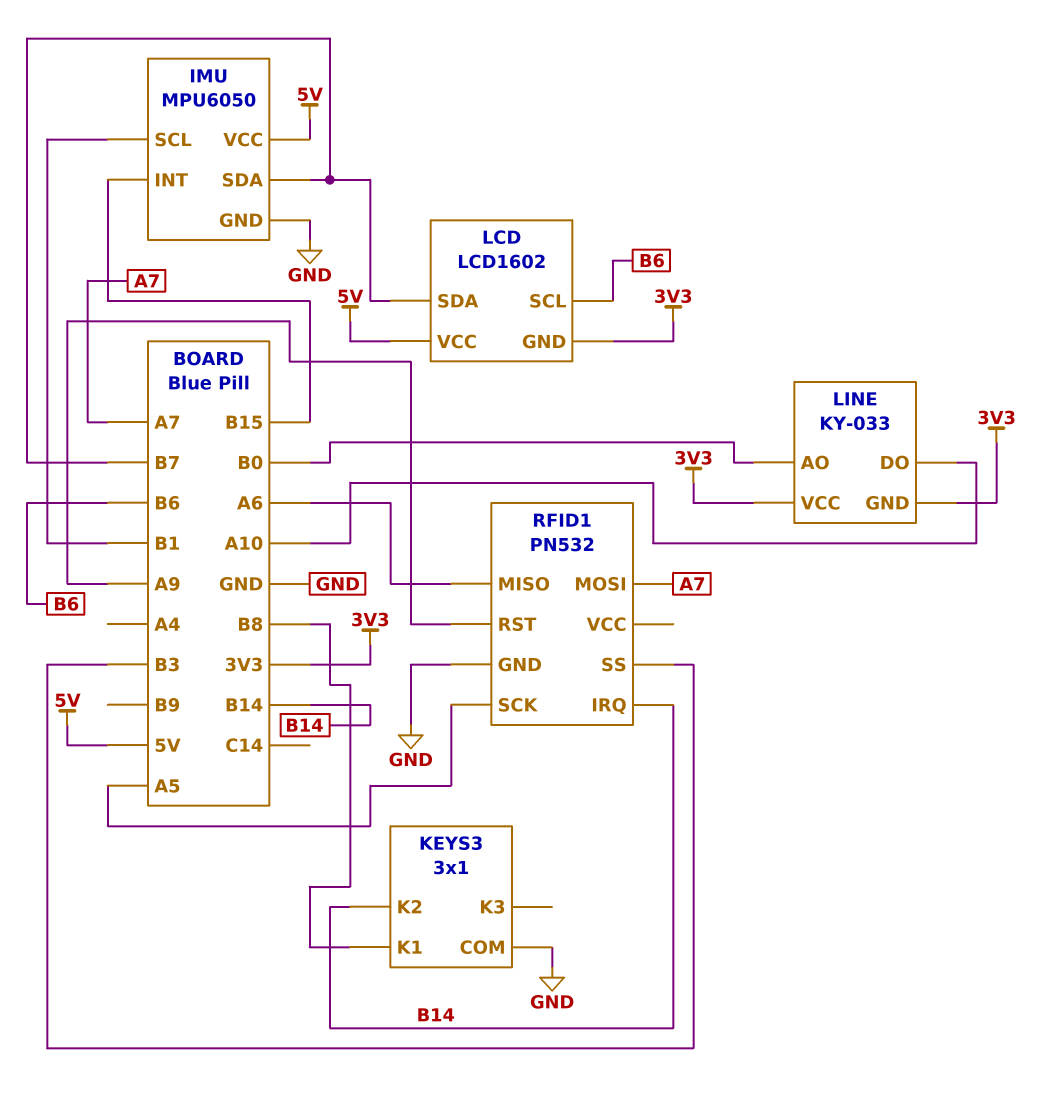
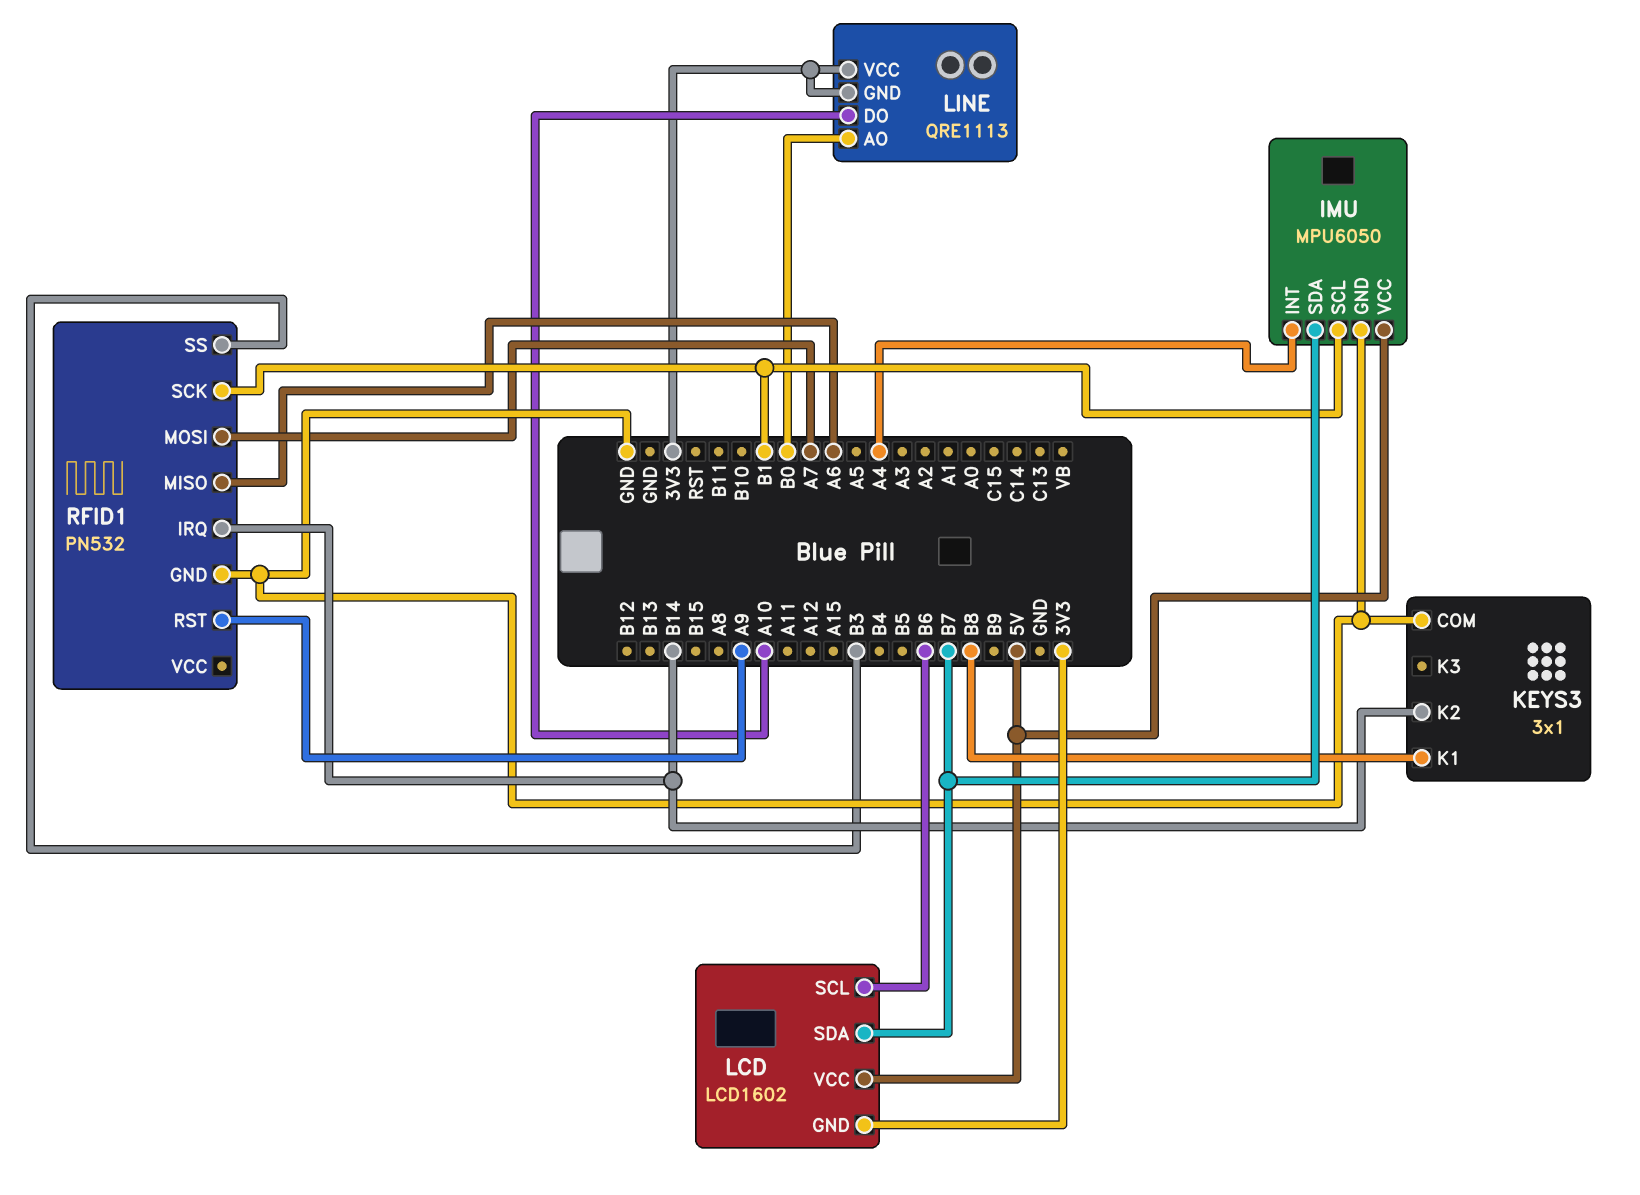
IMU pin INT: B15 -> A4
LINE: KY-033 -> QRE1113
RFID1 pin SCK: A5 -> B1

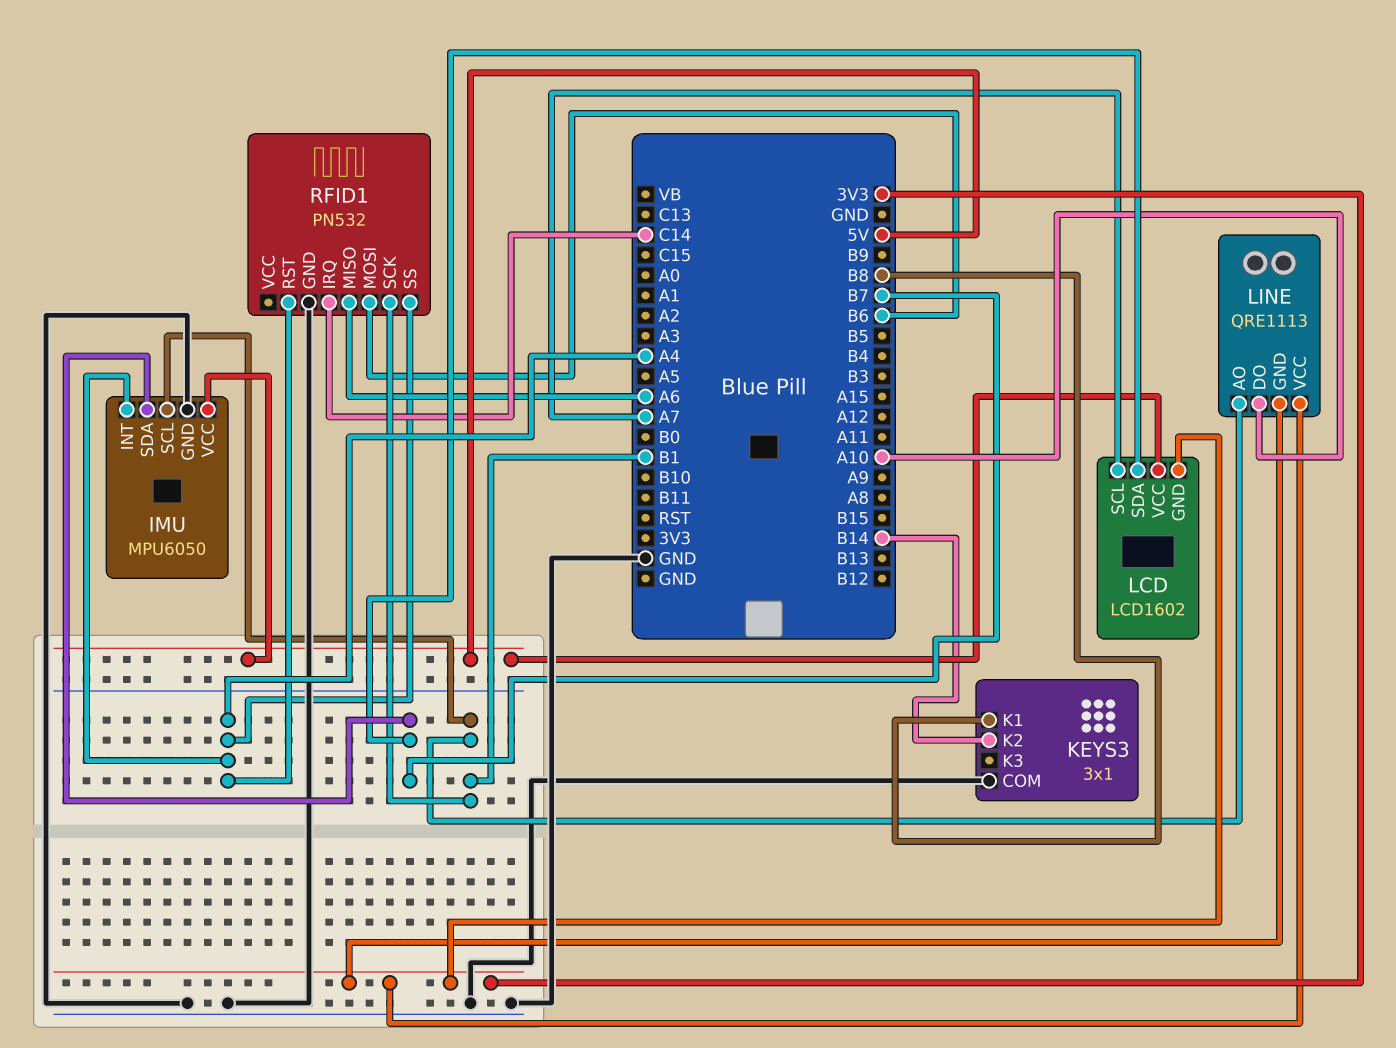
LCD pin SCL: B6 -> A7
LINE pin AO: B0 -> B1
RFID1 pin IRQ: B14 -> C14
RFID1 pin MOSI: A7 -> B6
RFID1 pin RST: A9 -> A4
RFID1 pin SS: B3 -> A4

